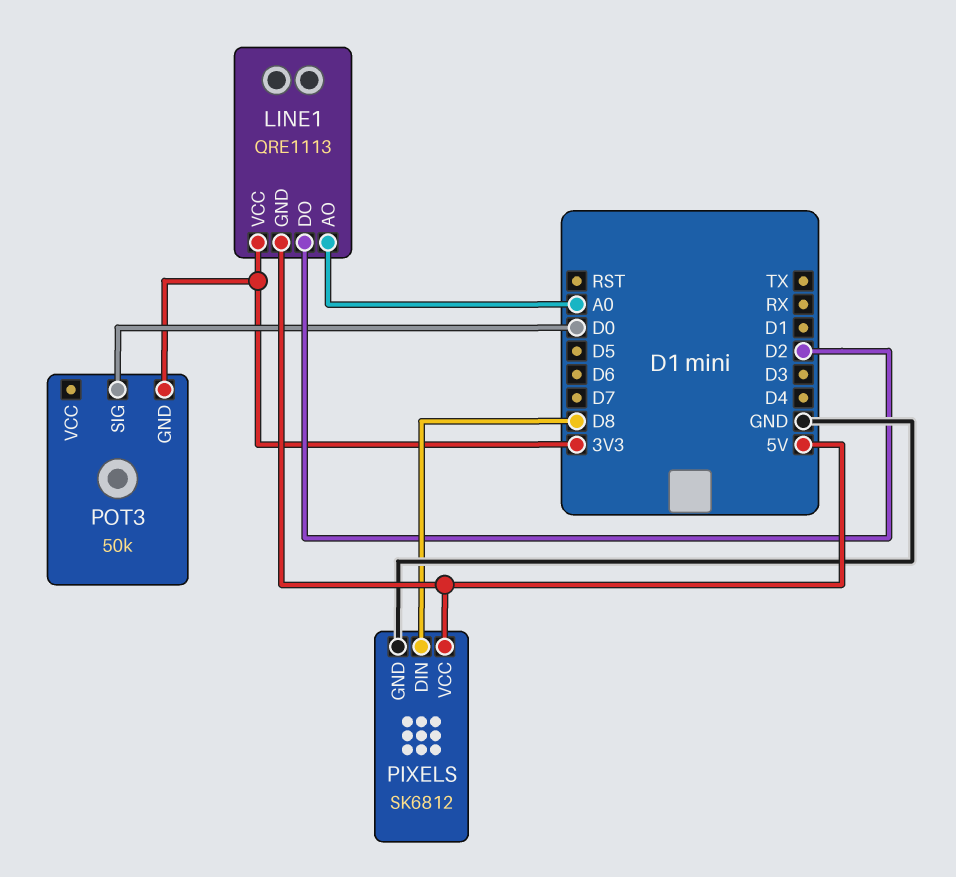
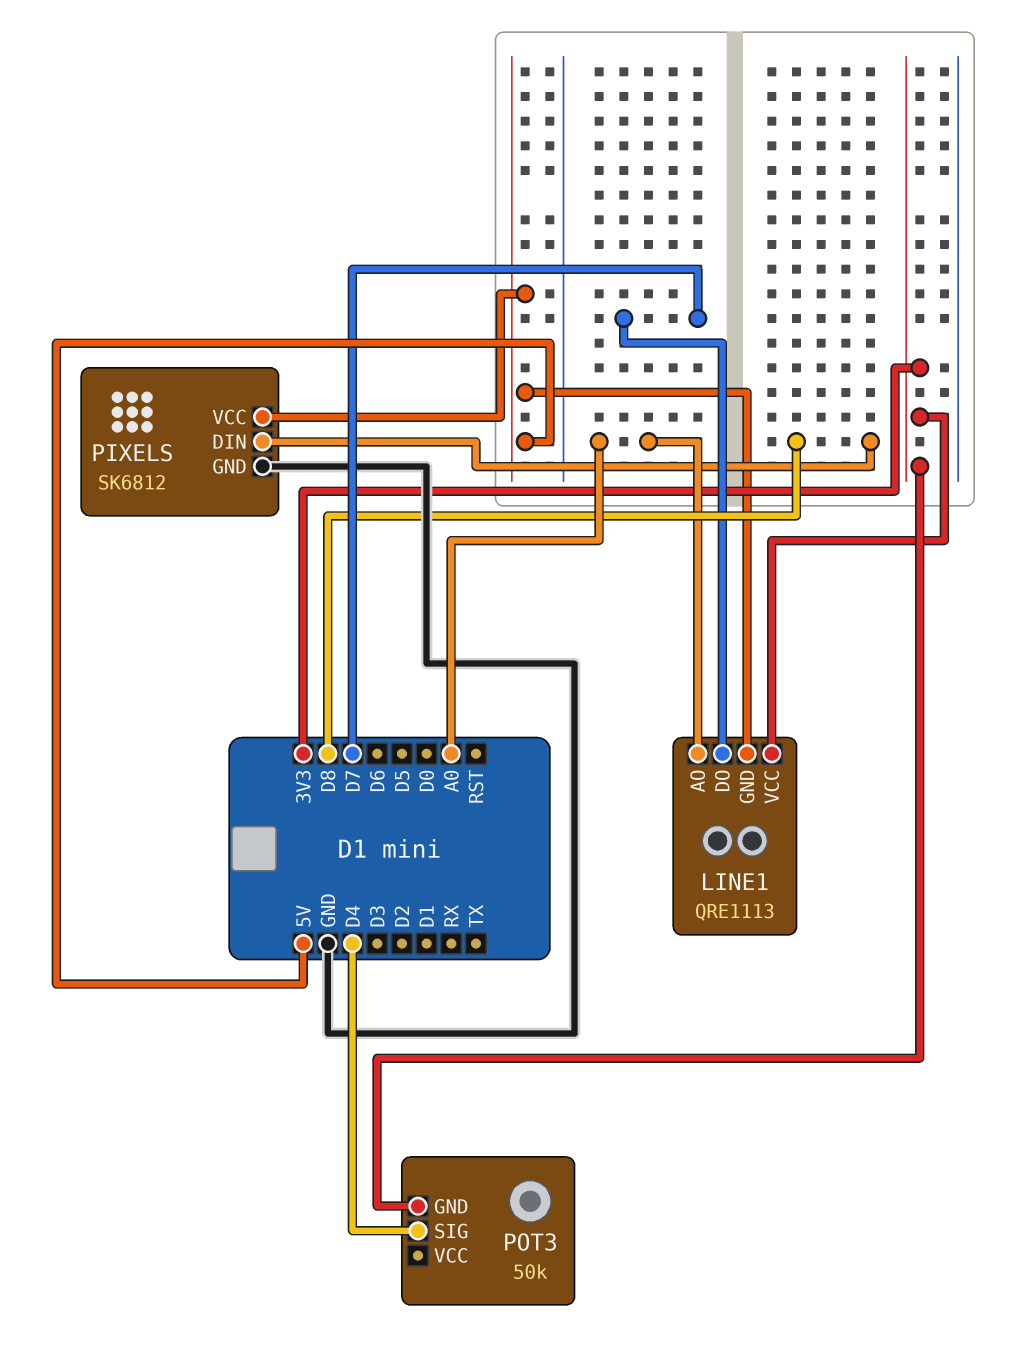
LINE1 pin DO: D2 -> D7
POT3 pin SIG: D0 -> D4

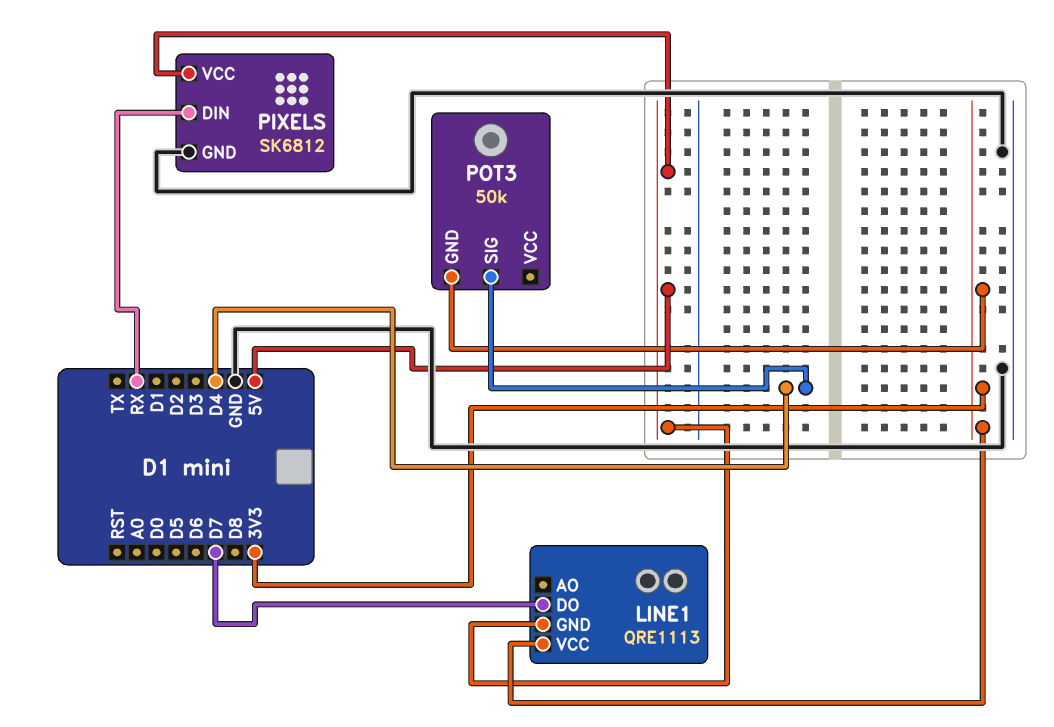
LINE1 pin AO: A0 -> none
PIXELS pin DIN: D8 -> RX

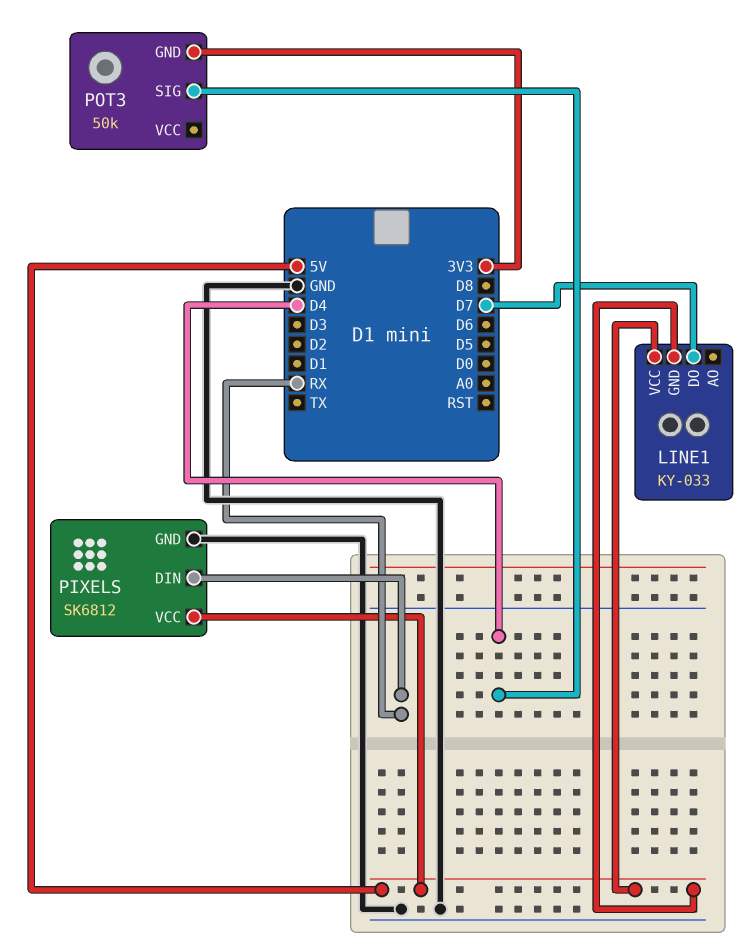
LINE1: QRE1113 -> KY-033
LINE1 pin VCC: 3V3 -> 5V

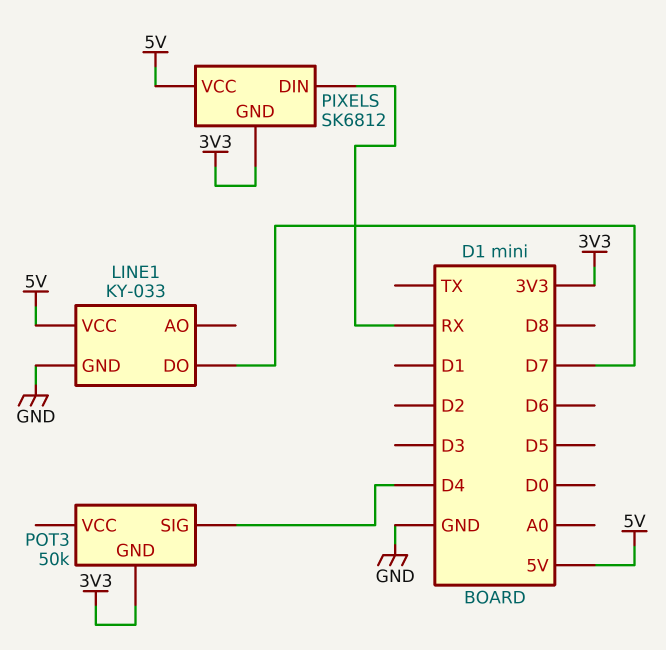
LINE1 pin GND: 5V -> GND
PIXELS pin GND: GND -> 3V3

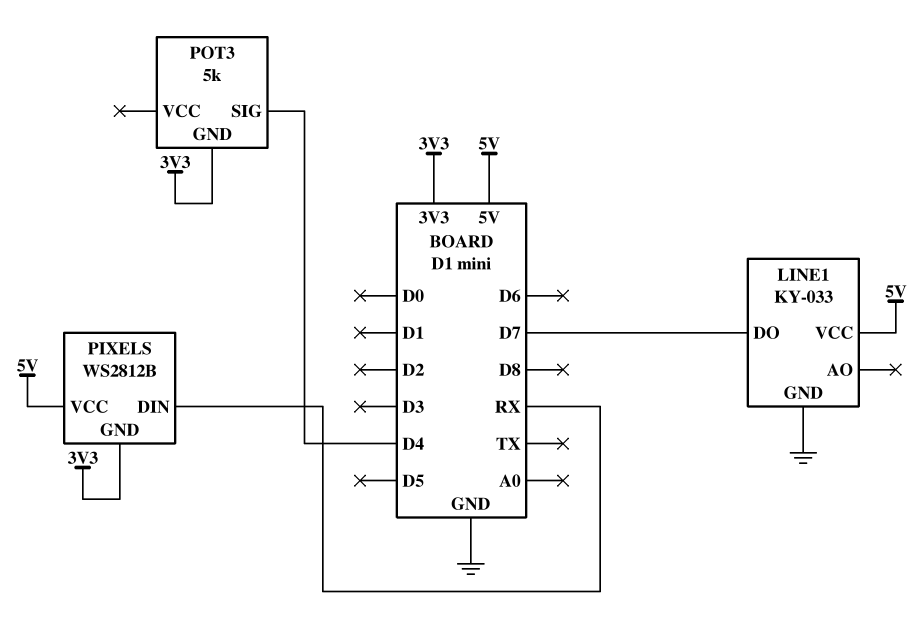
PIXELS: SK6812 -> WS2812B
POT3: 50k -> 5k

